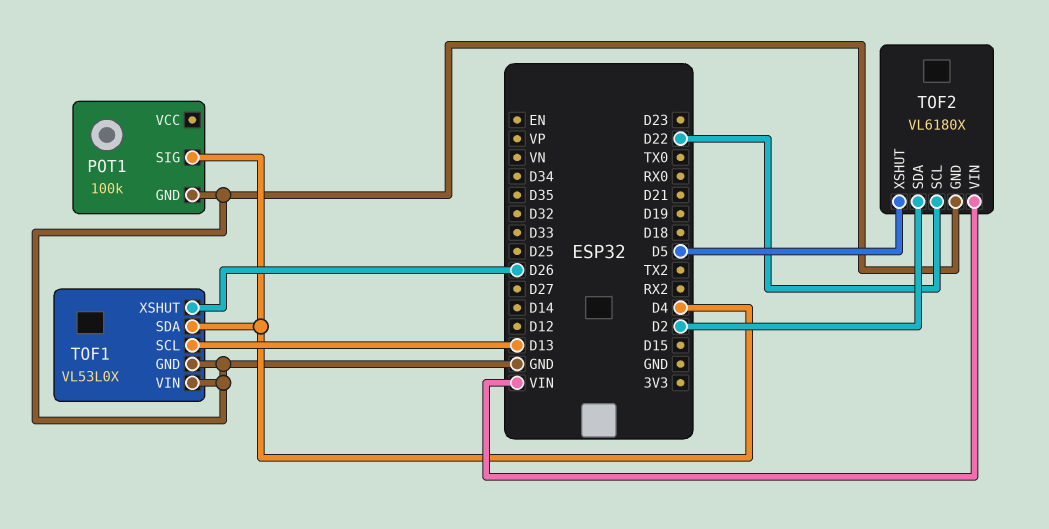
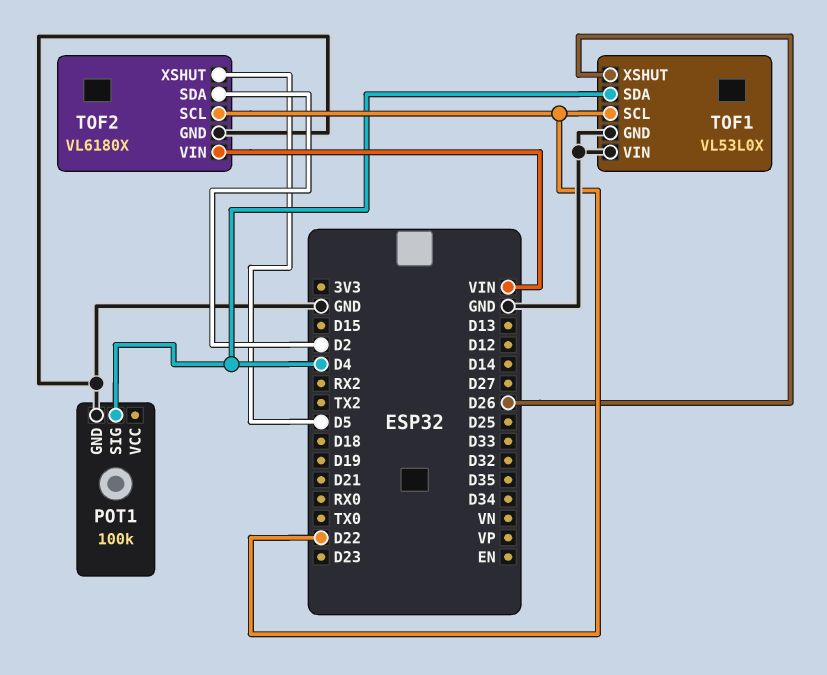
TOF1 pin SCL: D13 -> D22

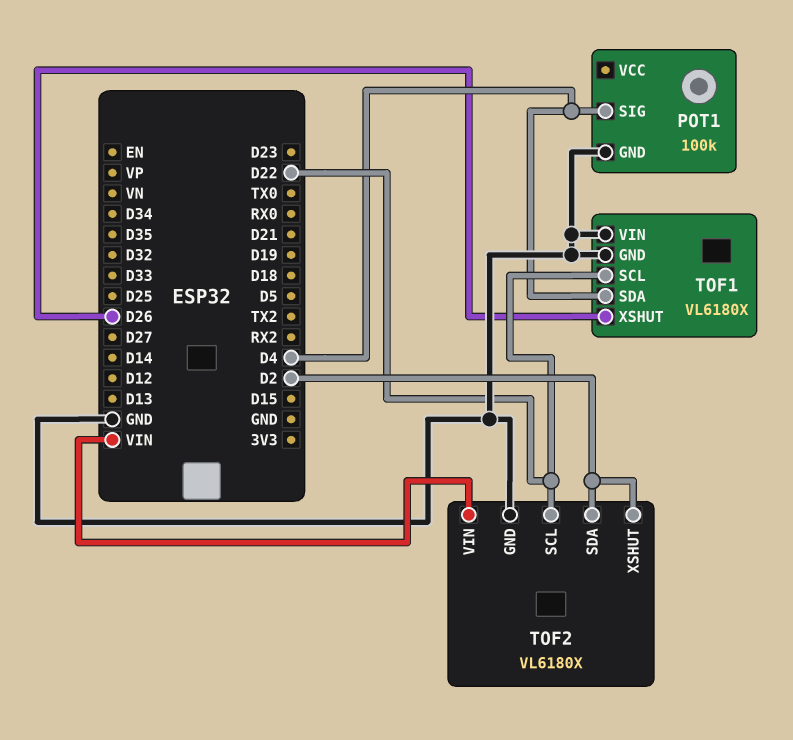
TOF1: VL53L0X -> VL6180X
TOF2 pin XSHUT: D5 -> D2

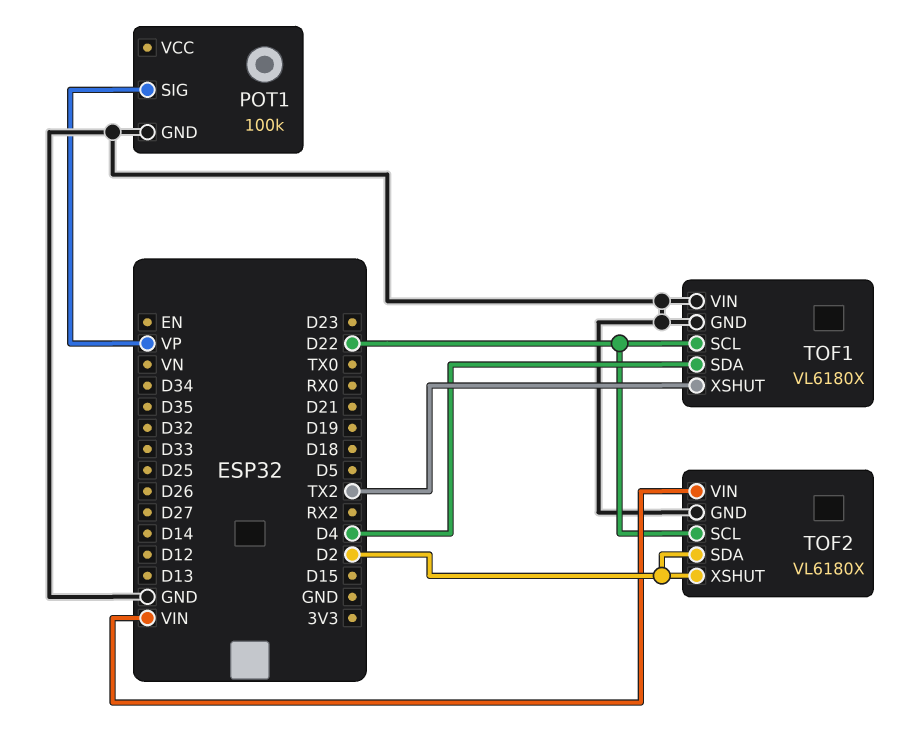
POT1 pin SIG: D4 -> VP
TOF1 pin XSHUT: D26 -> TX2

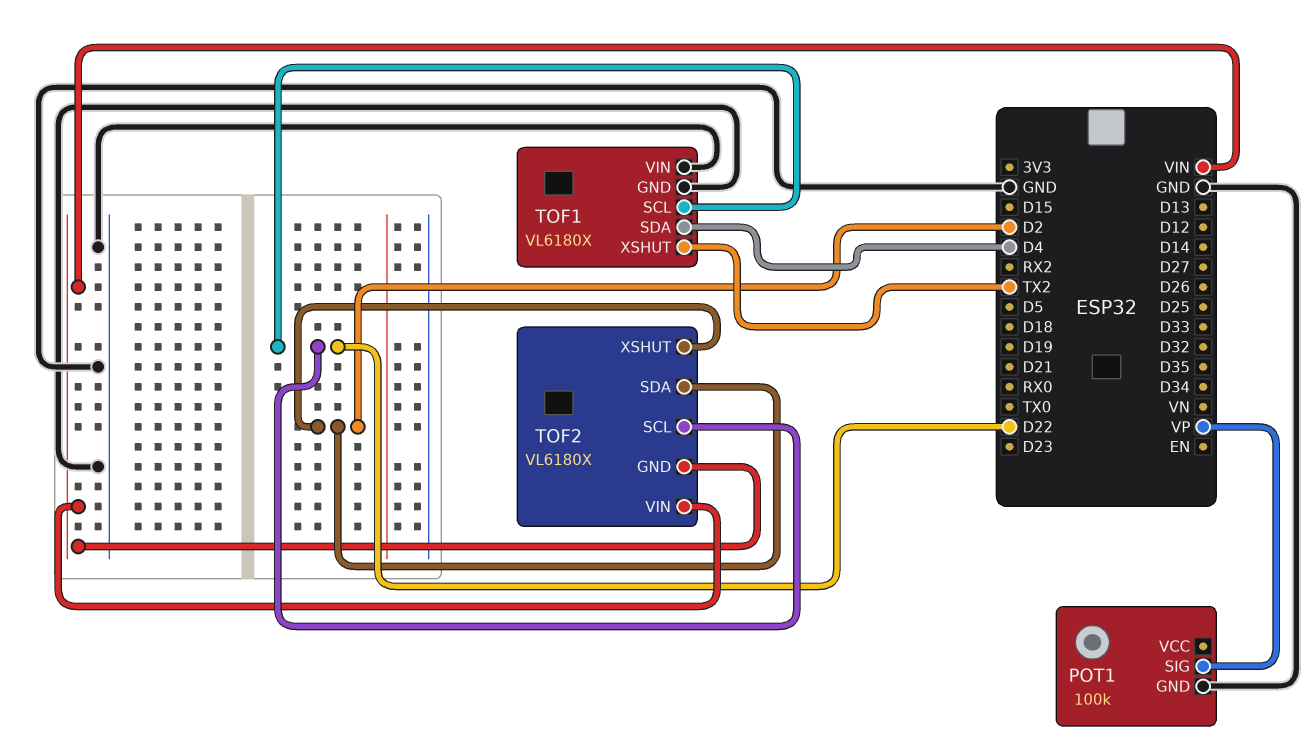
TOF2 pin GND: GND -> VIN

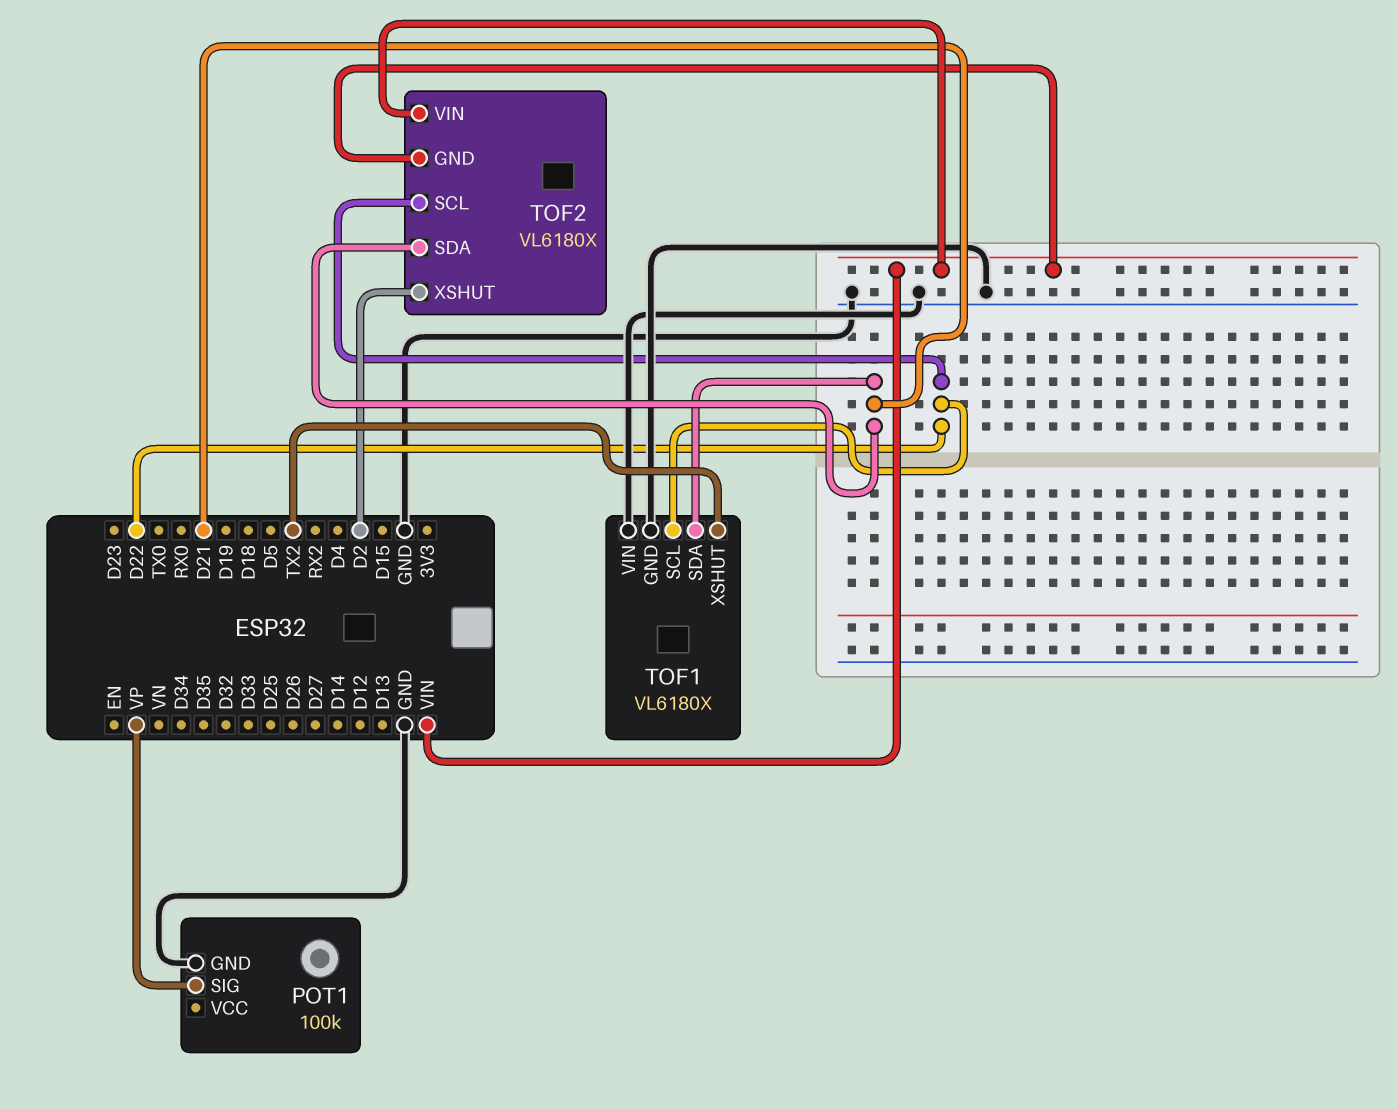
TOF1 pin SDA: D4 -> D21
TOF2 pin SDA: D2 -> D21

